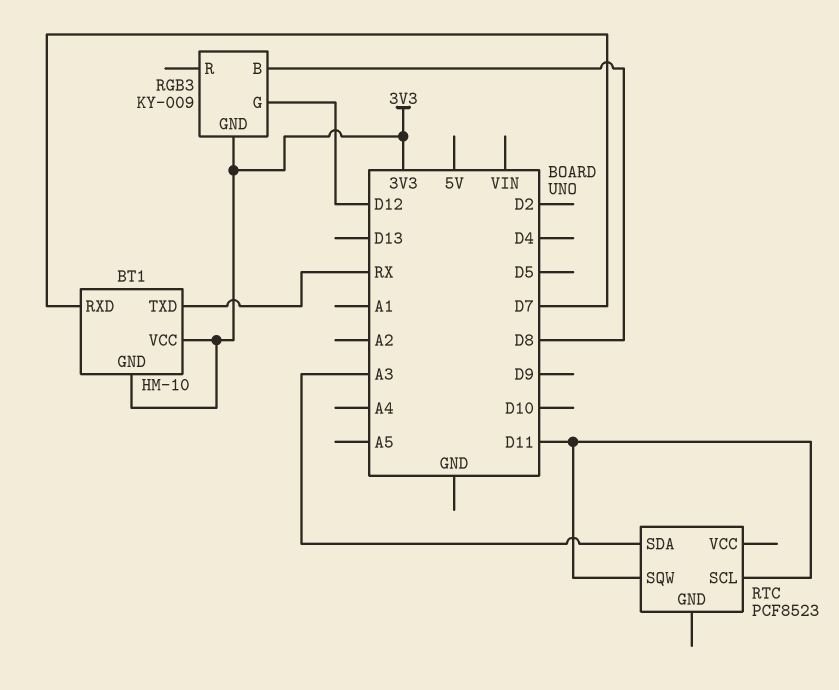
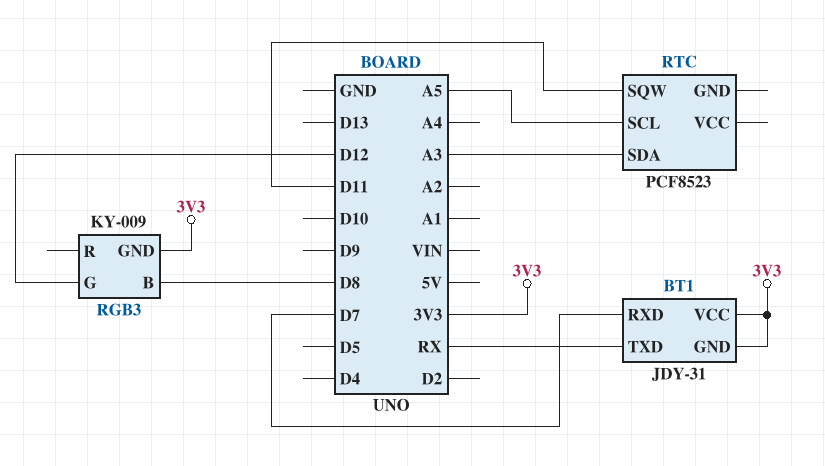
BT1: HM-10 -> JDY-31
RTC pin SCL: D11 -> A5

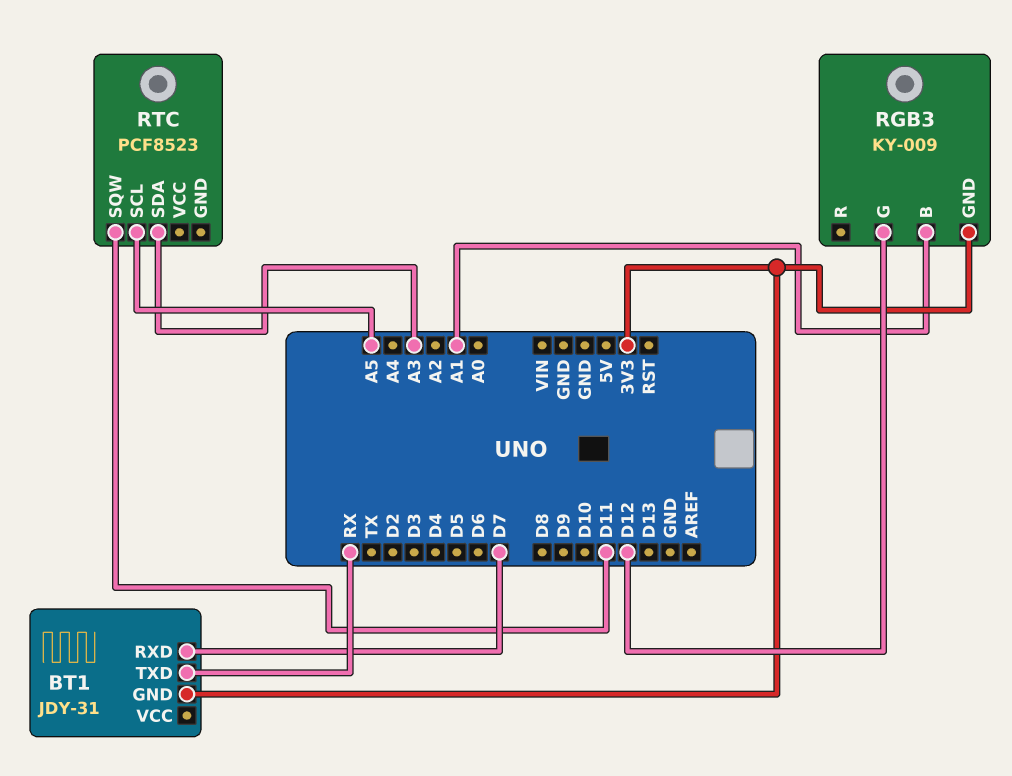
BT1 pin VCC: 3V3 -> none
RGB3 pin B: D8 -> A1

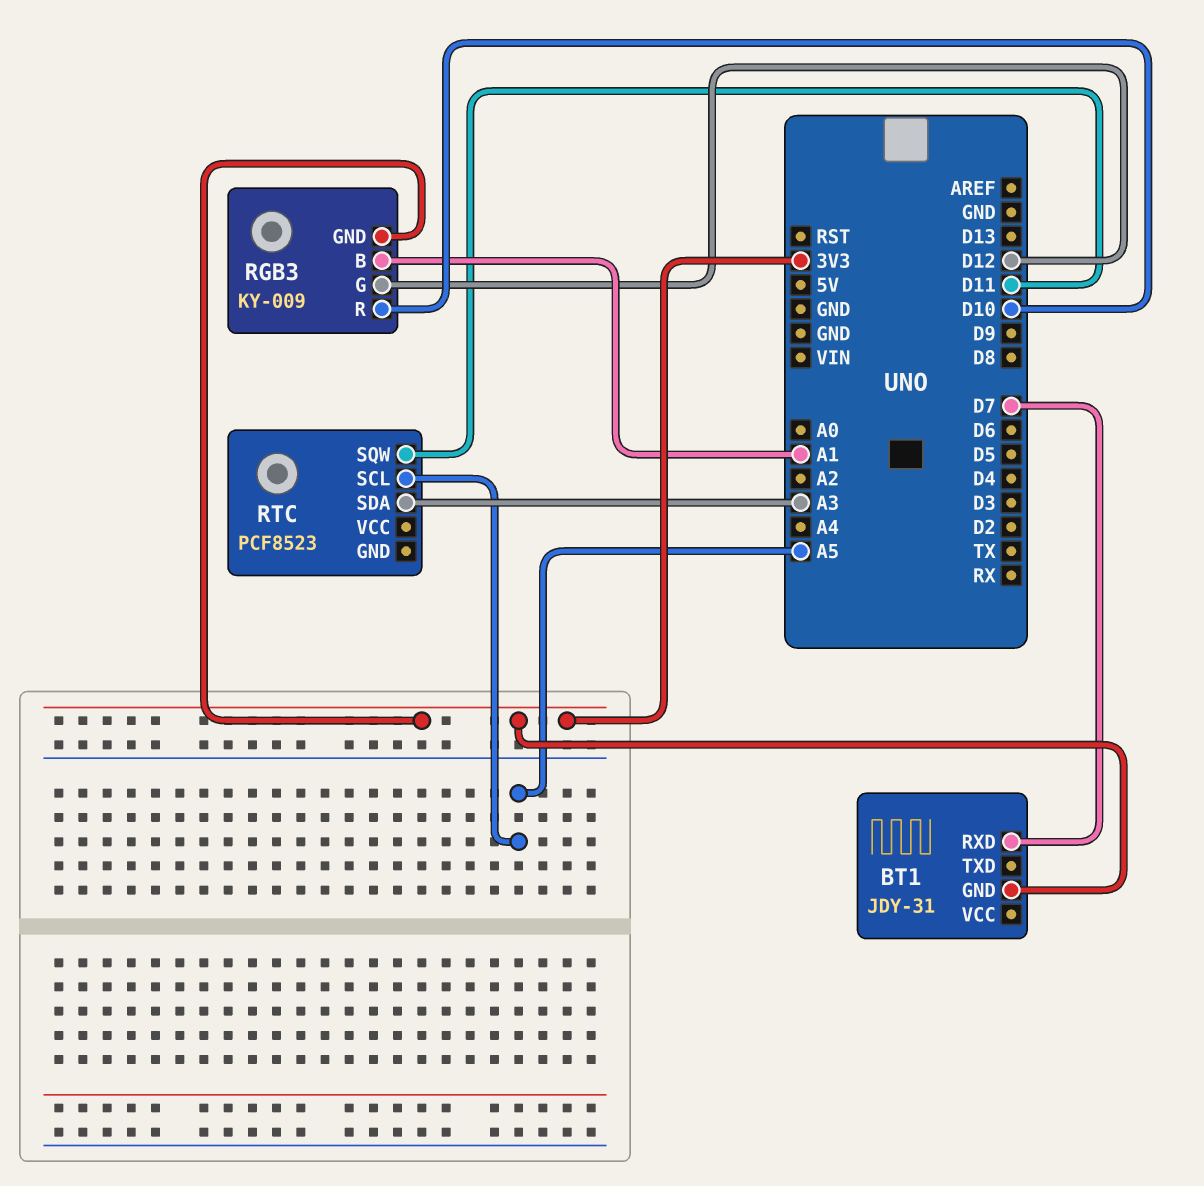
BT1 pin TXD: RX -> none
RGB3 pin R: none -> D10

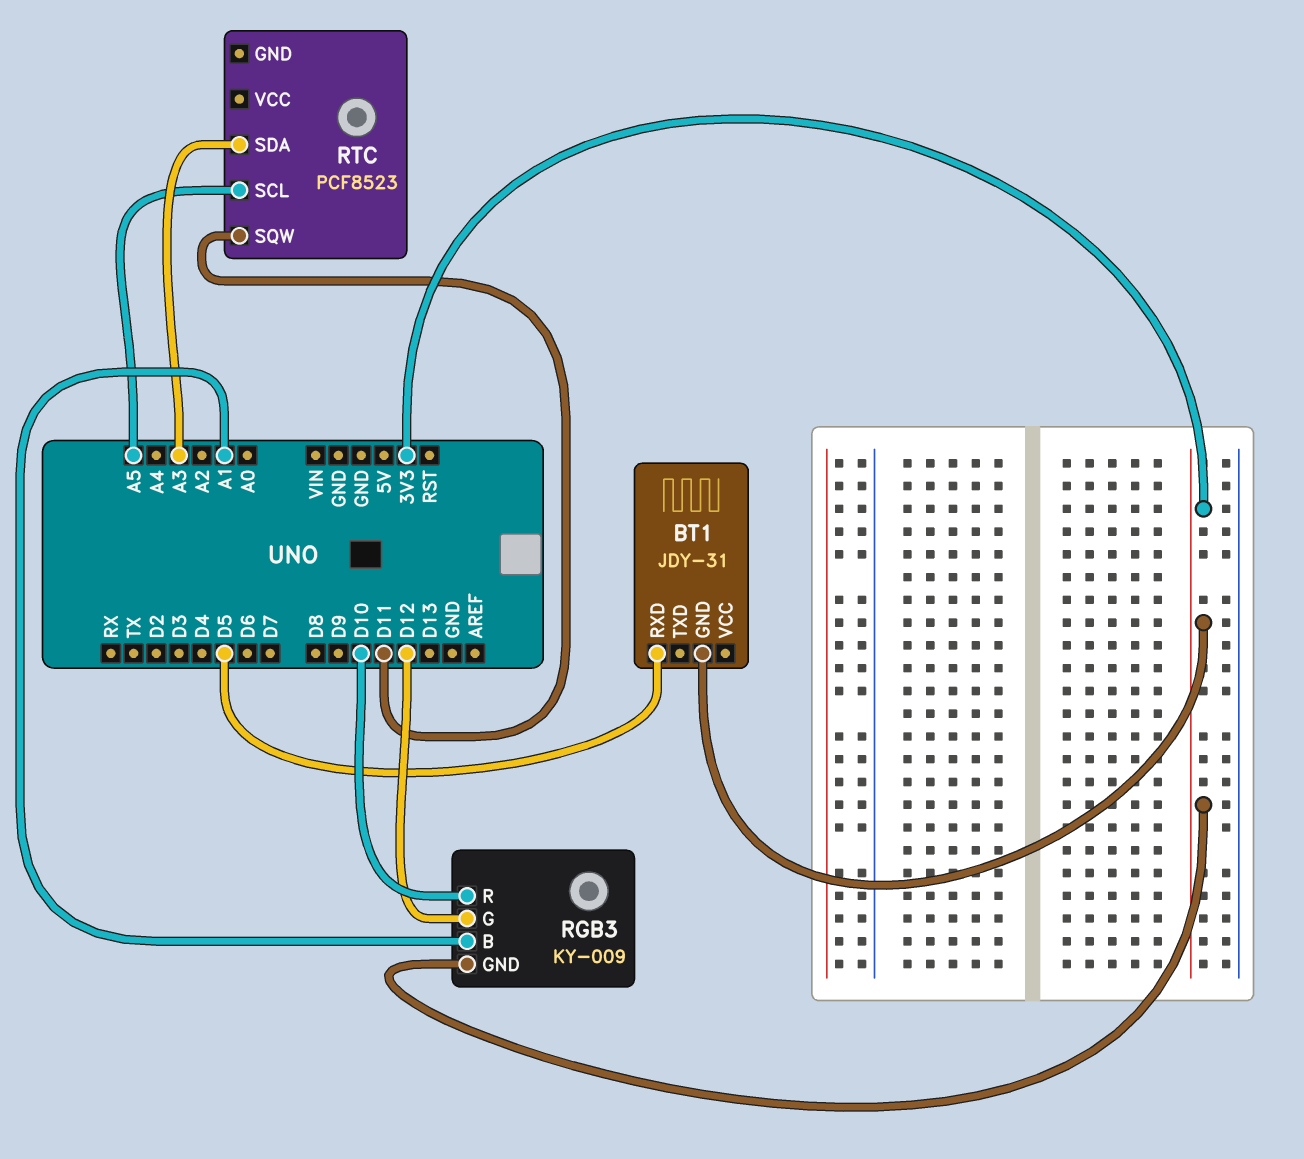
BT1 pin RXD: D7 -> D5

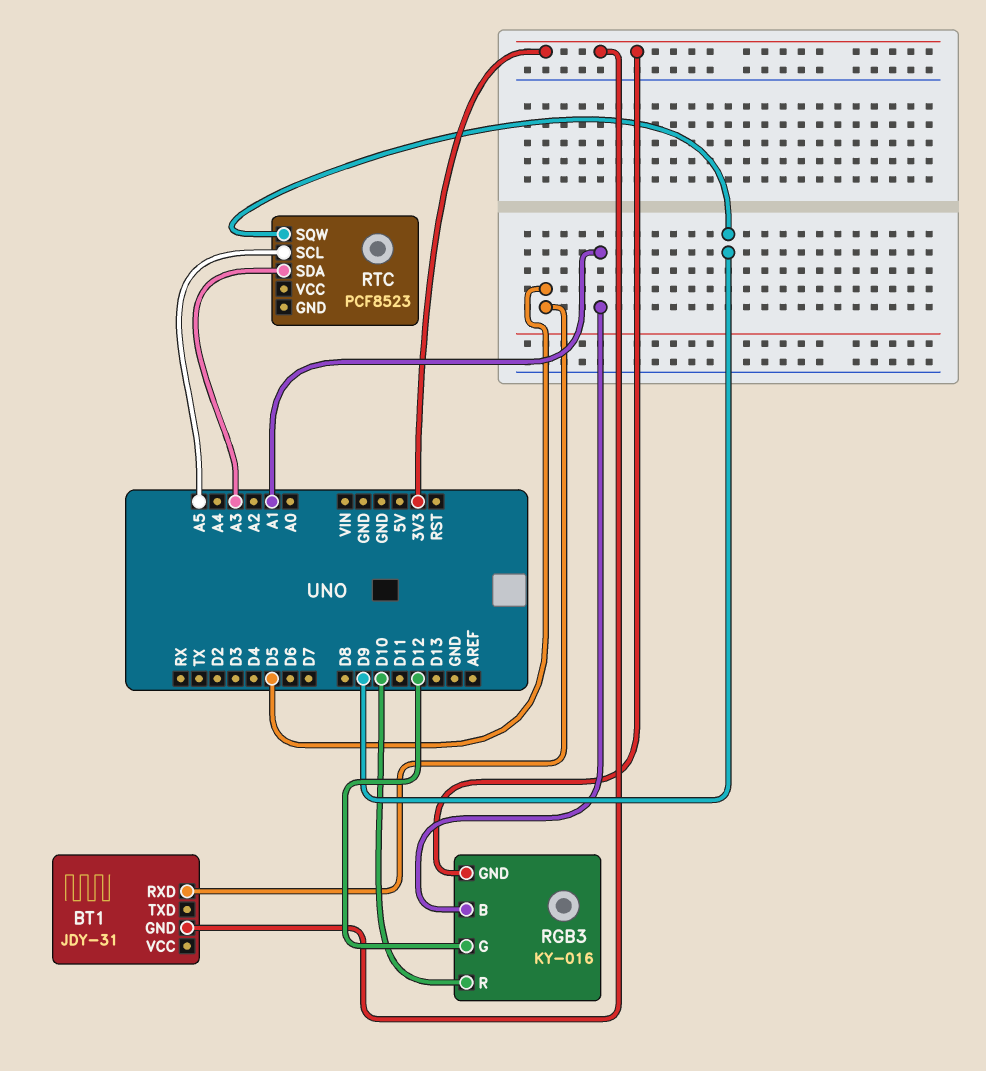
RGB3: KY-009 -> KY-016
RTC pin SQW: D11 -> D9

